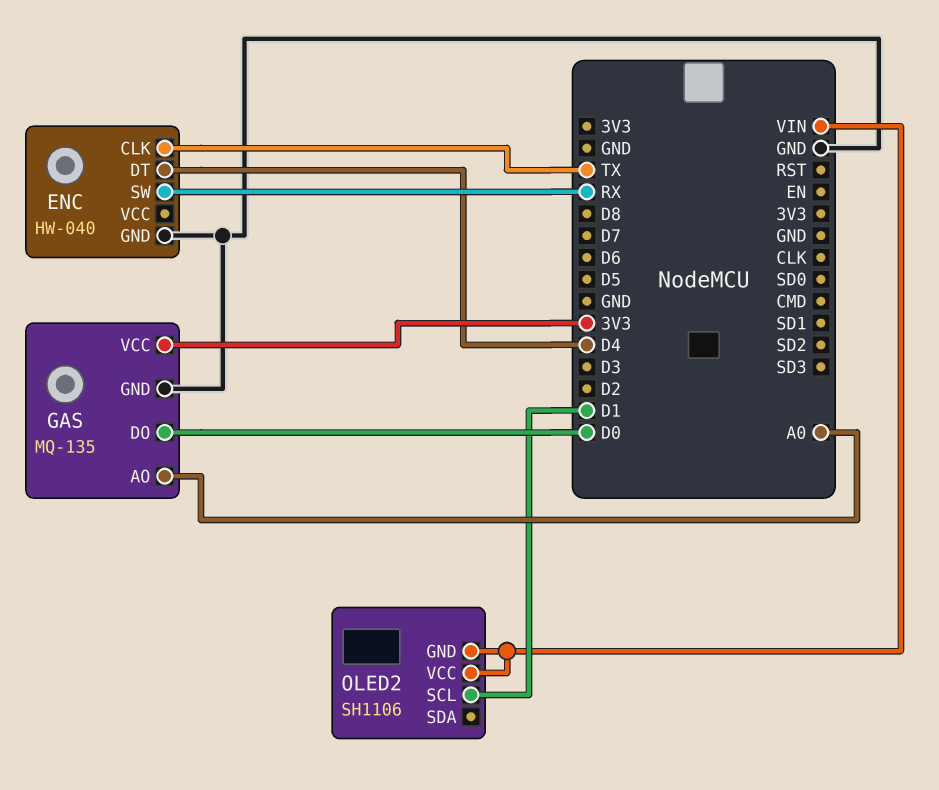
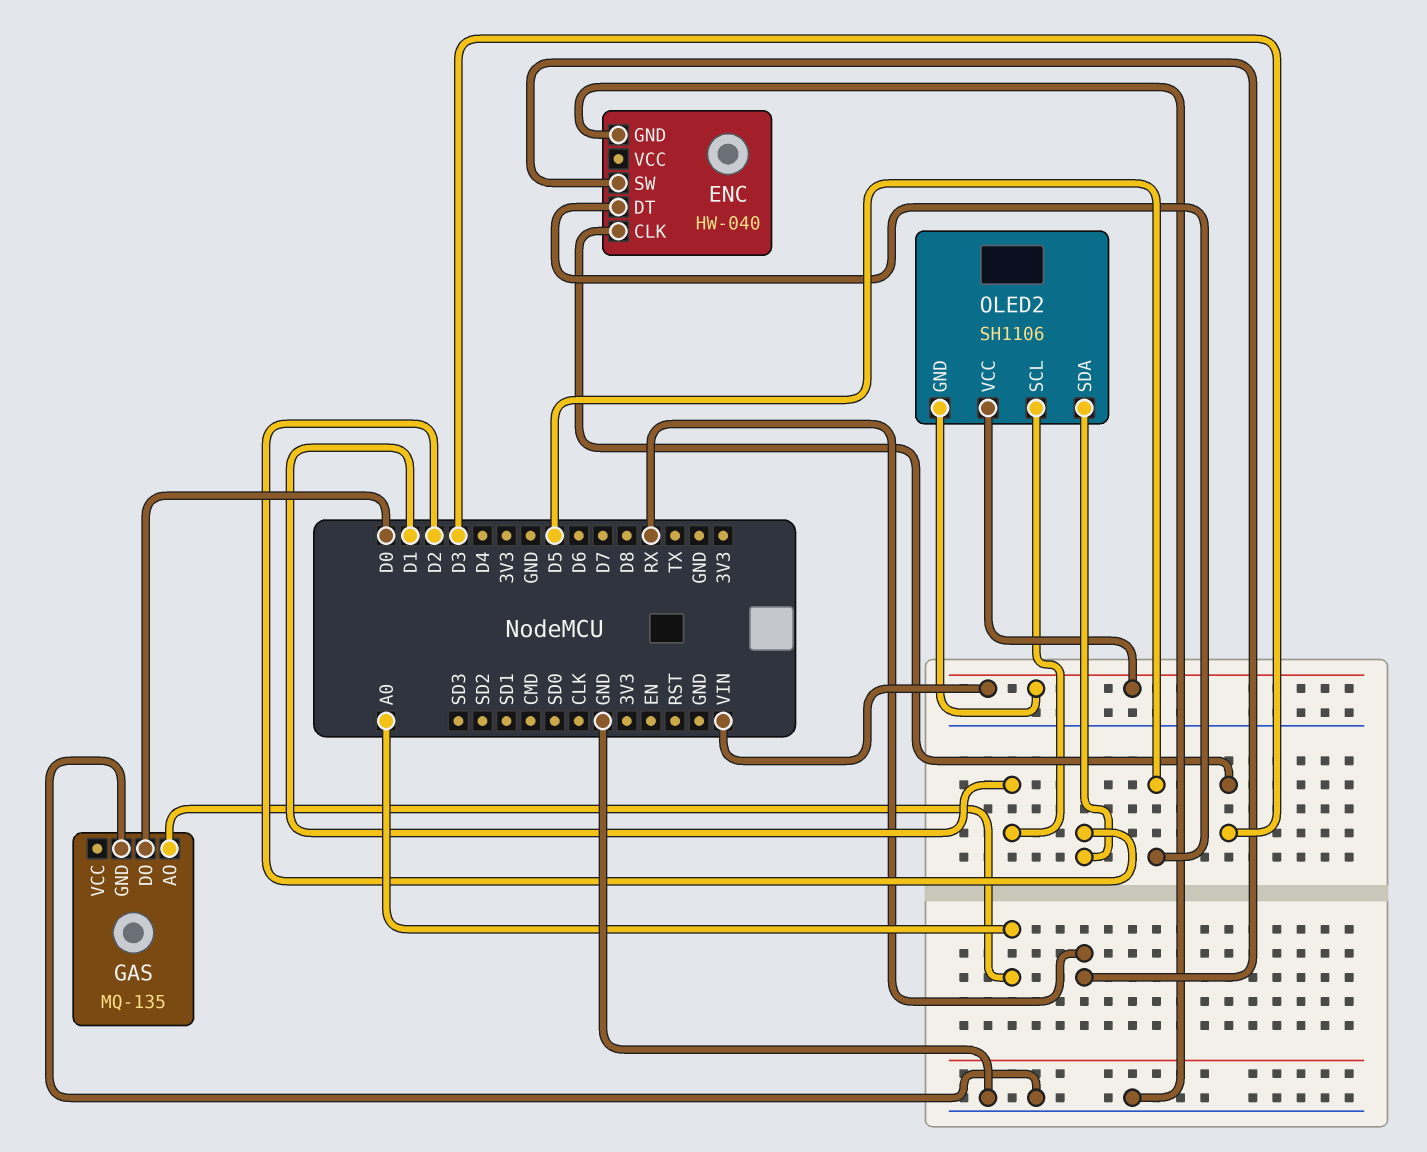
ENC pin CLK: TX -> D3
ENC pin DT: D4 -> D5
GAS pin VCC: 3V3 -> none
OLED2 pin SDA: none -> D2

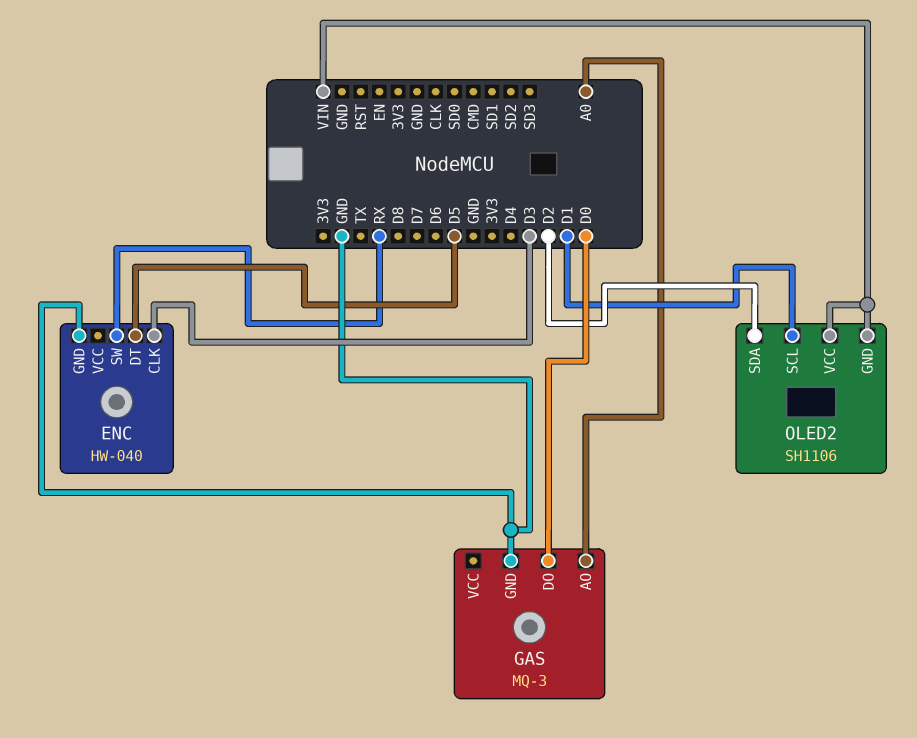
GAS: MQ-135 -> MQ-3

